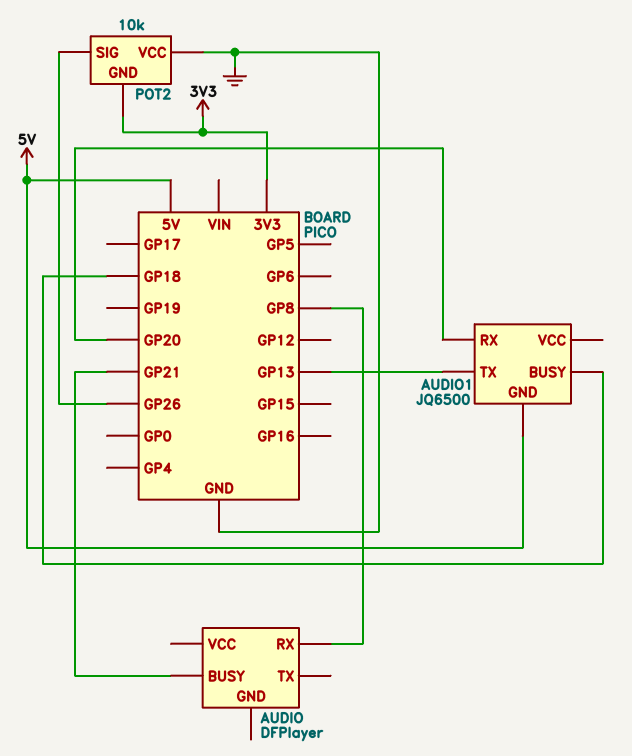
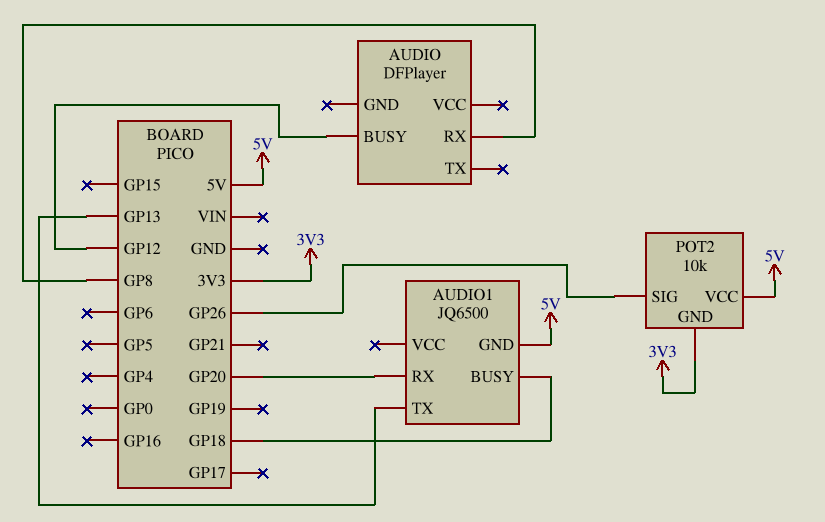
AUDIO pin BUSY: GP21 -> GP12
POT2 pin VCC: GND -> 5V

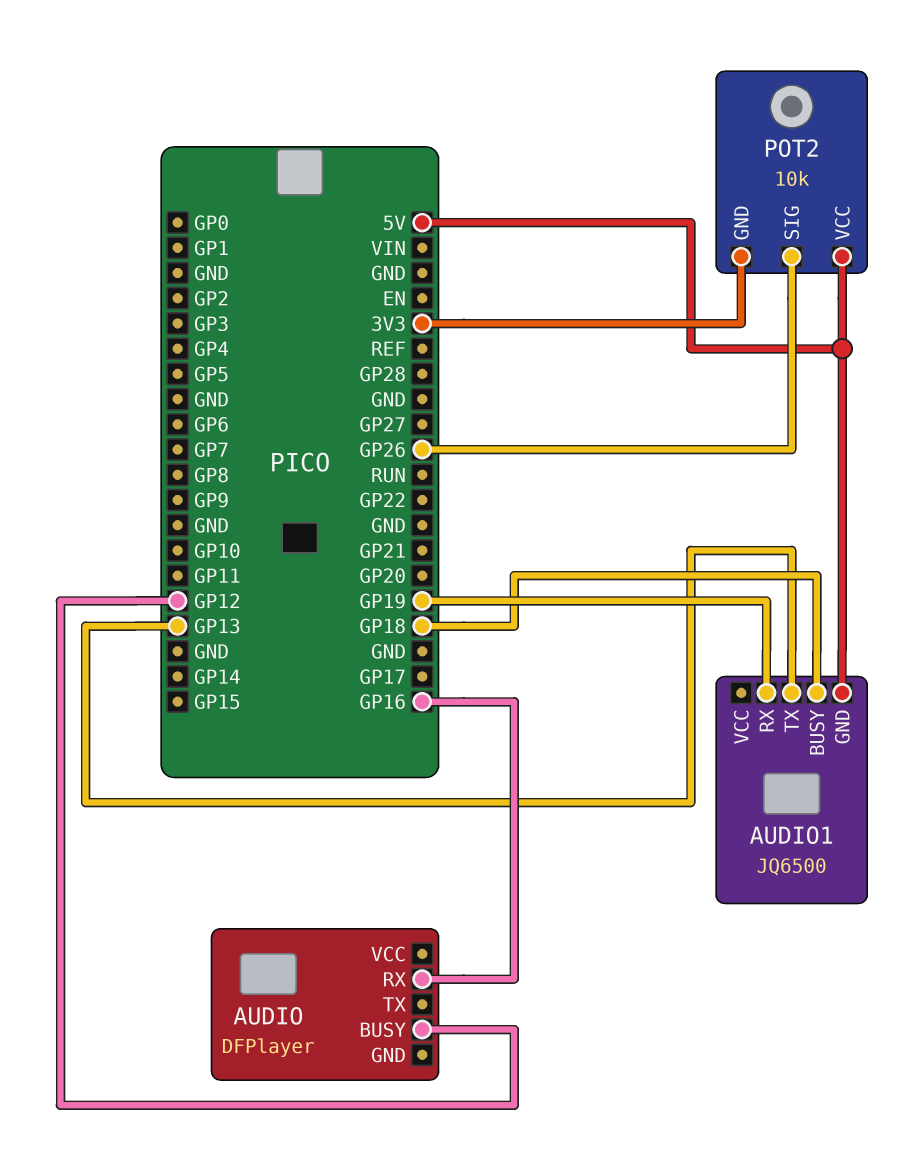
AUDIO pin RX: GP8 -> GP16
AUDIO1 pin RX: GP20 -> GP19

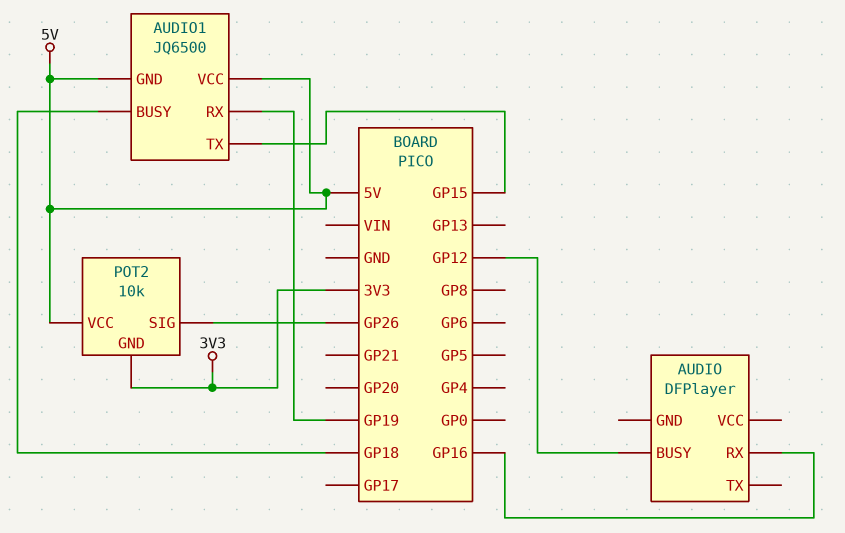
AUDIO1 pin TX: GP13 -> GP15
AUDIO1 pin VCC: none -> 5V

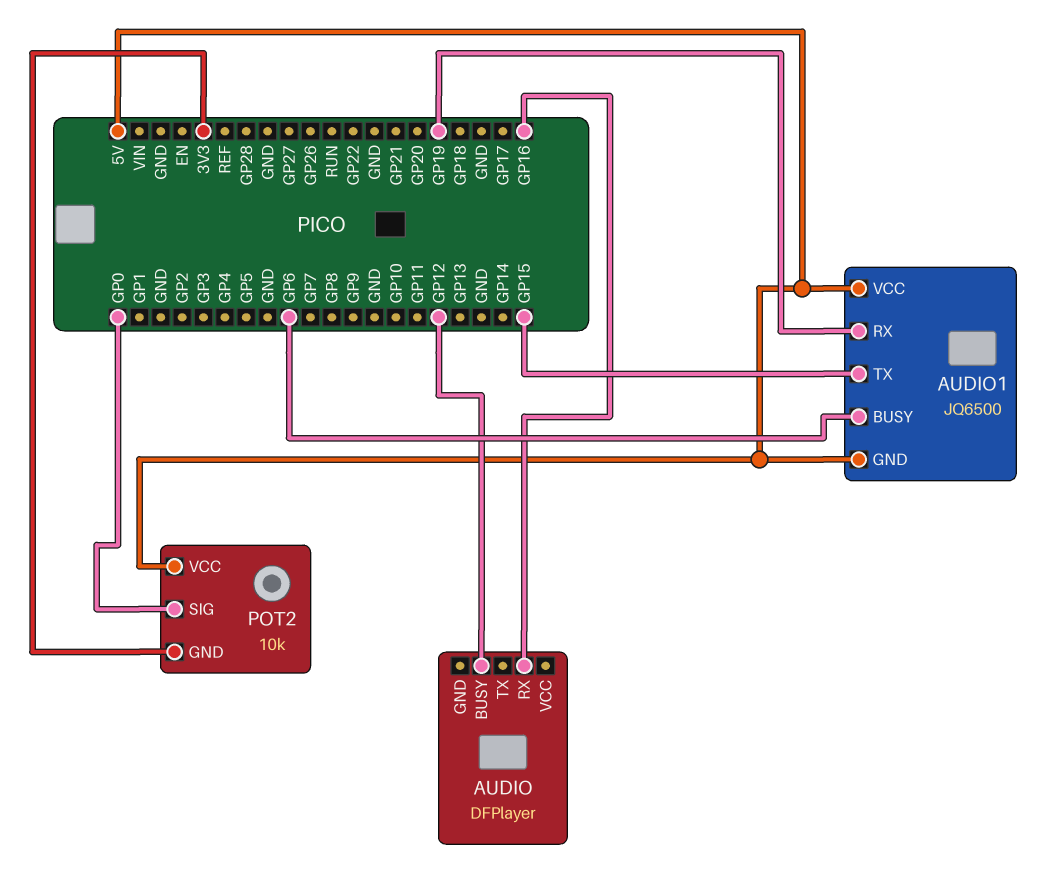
AUDIO1 pin BUSY: GP18 -> GP6
POT2 pin SIG: GP26 -> GP0

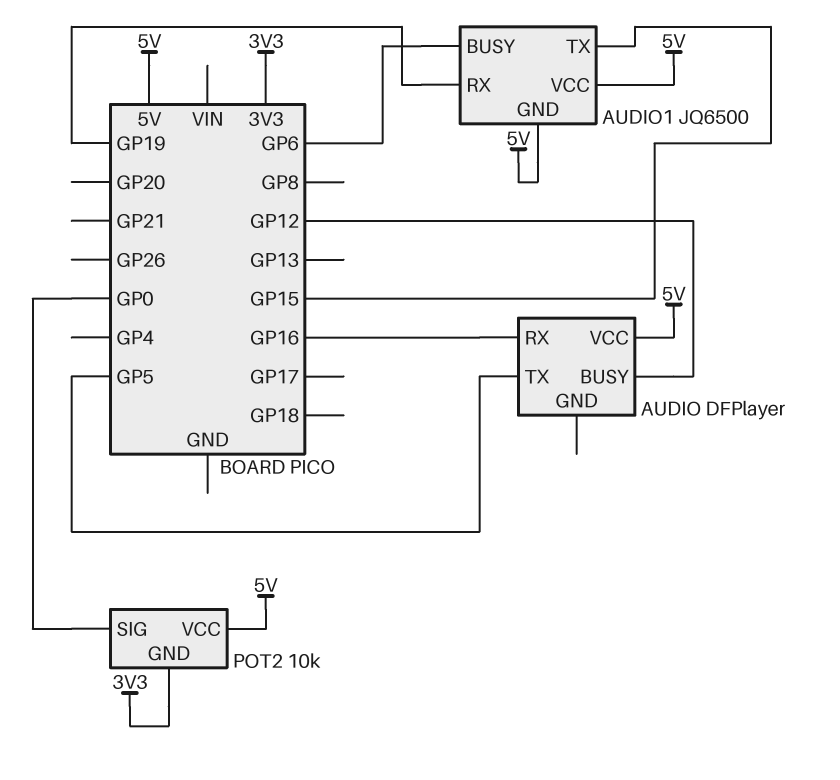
AUDIO pin TX: none -> GP5
AUDIO pin VCC: none -> 5V

